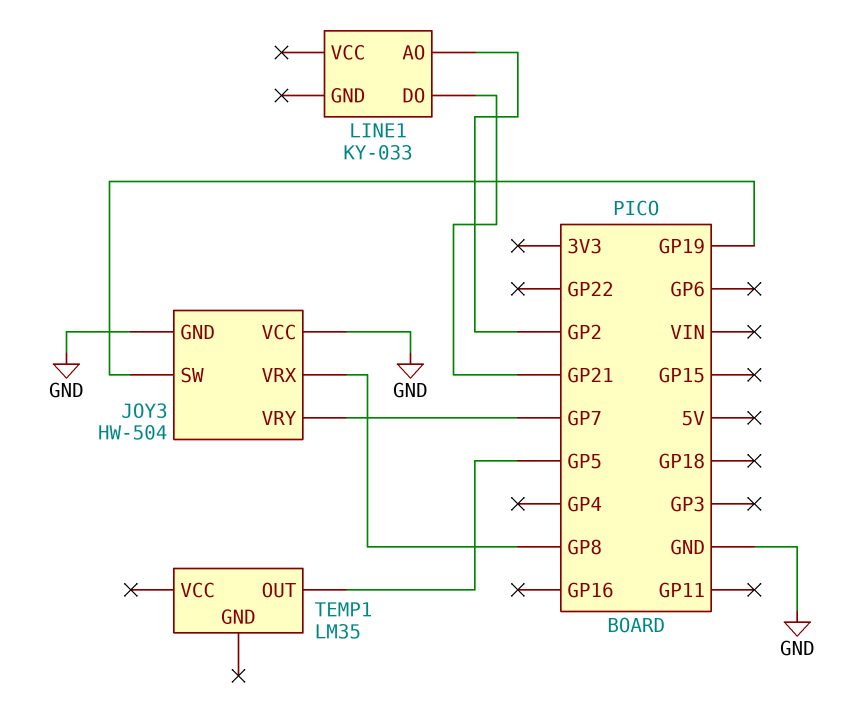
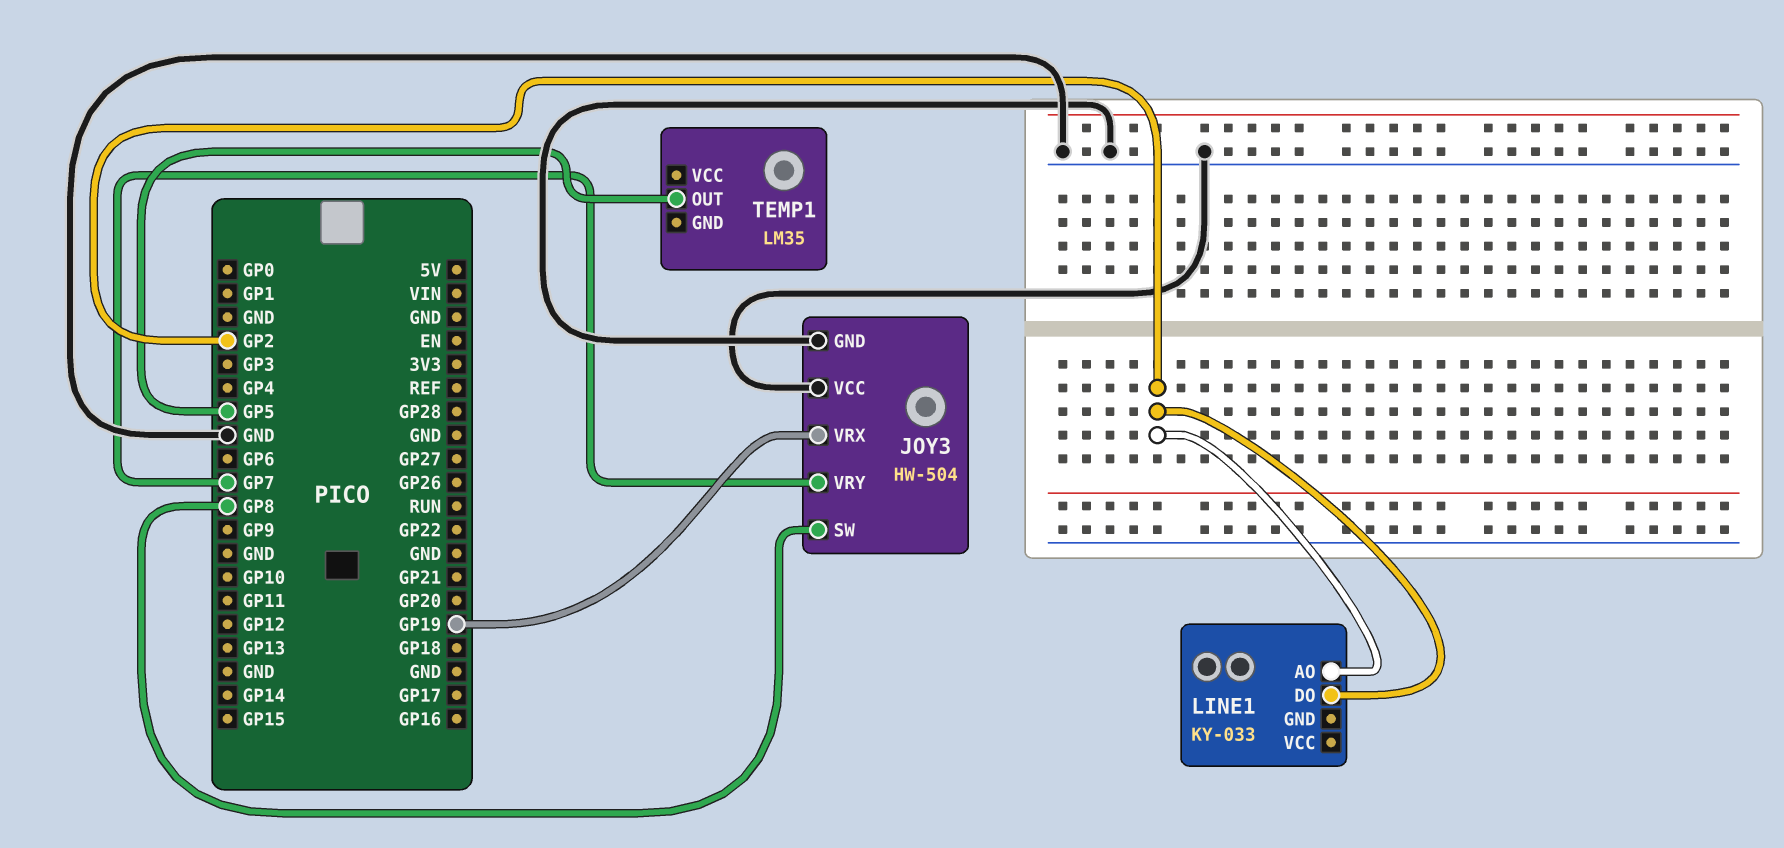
JOY3 pin SW: GP19 -> GP8
JOY3 pin VRX: GP8 -> GP19
LINE1 pin DO: GP21 -> GP2

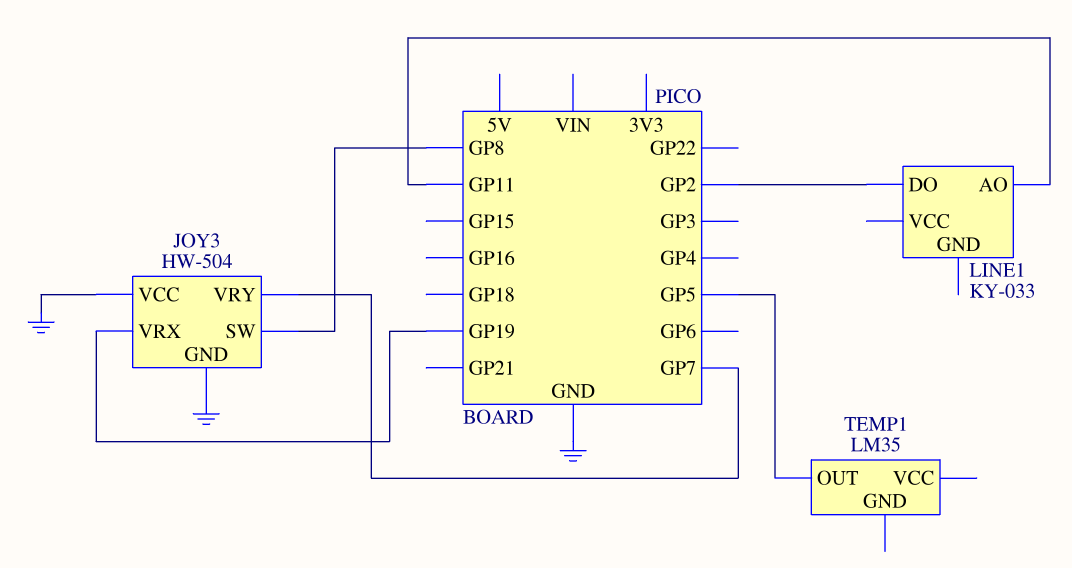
LINE1 pin AO: GP2 -> GP11

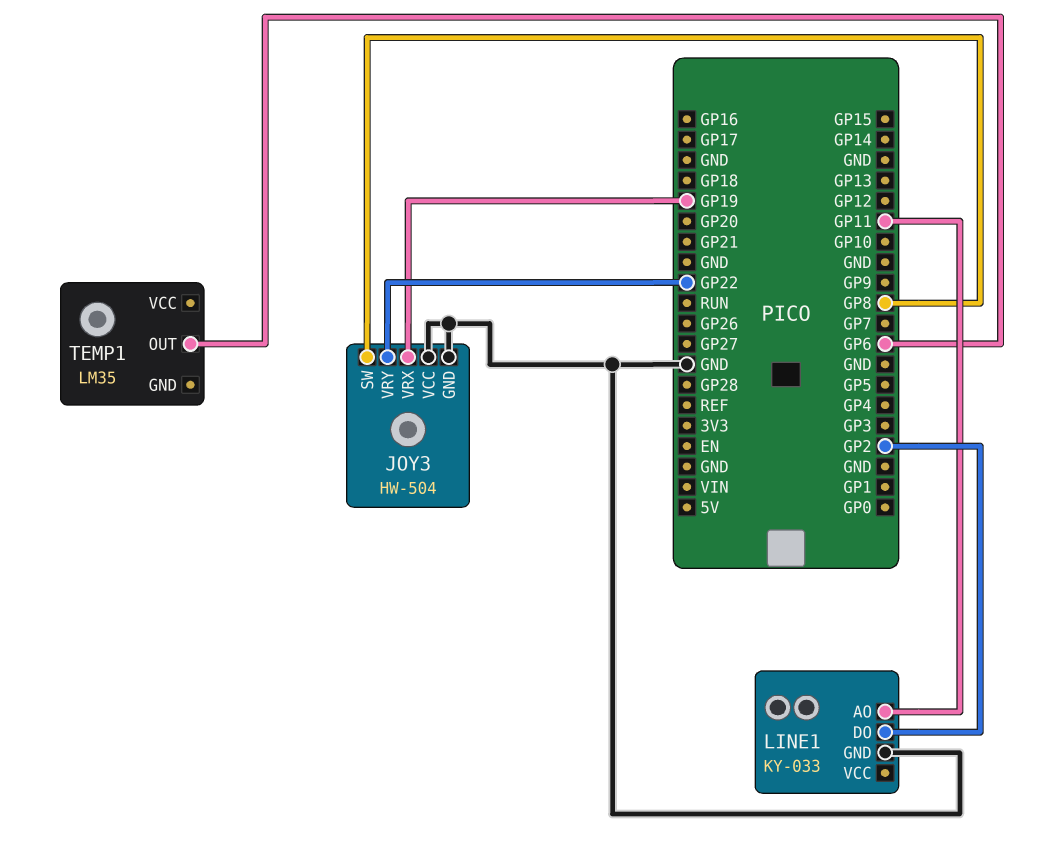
JOY3 pin VRY: GP7 -> GP22
LINE1 pin GND: none -> GND
TEMP1 pin OUT: GP5 -> GP6

